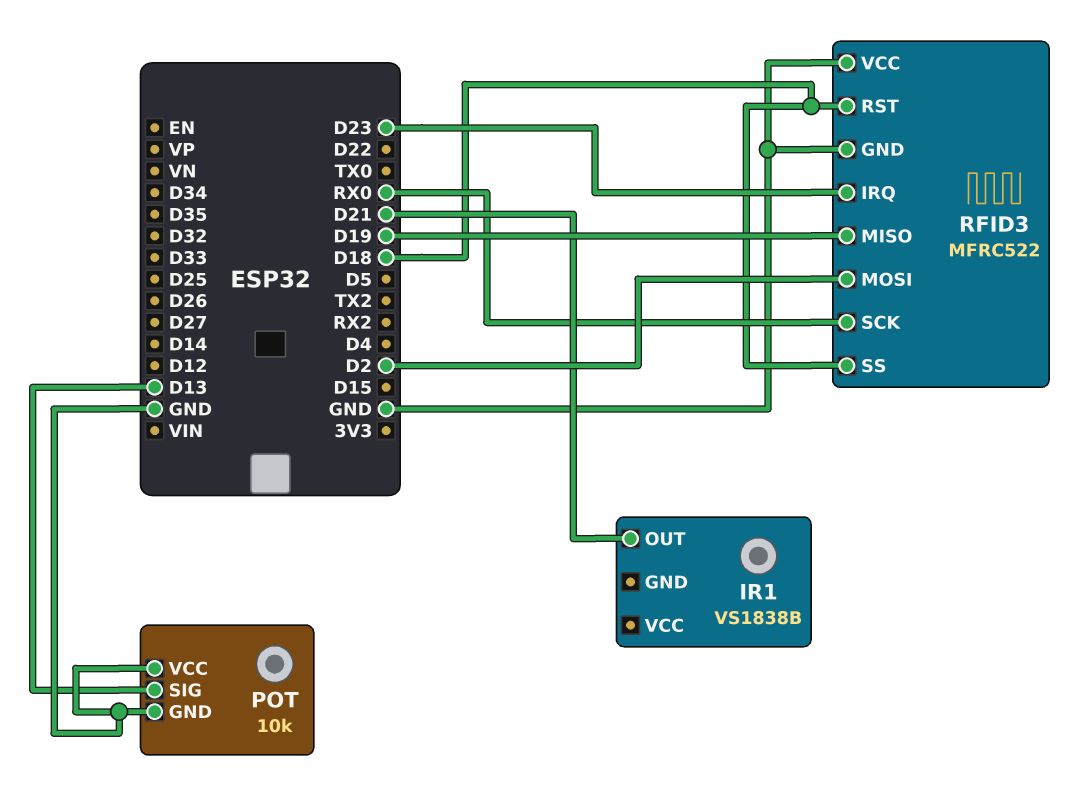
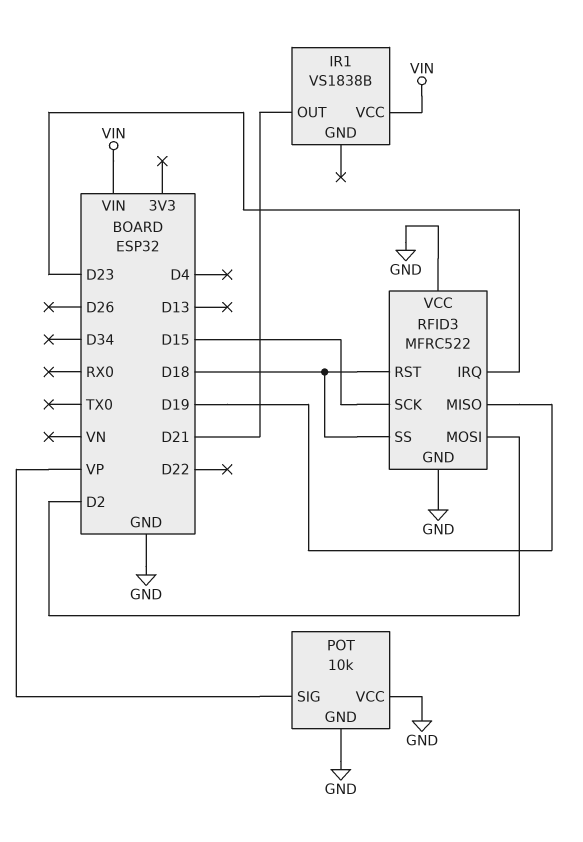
IR1 pin VCC: none -> VIN
POT pin SIG: D13 -> VP
RFID3 pin SCK: RX0 -> D15

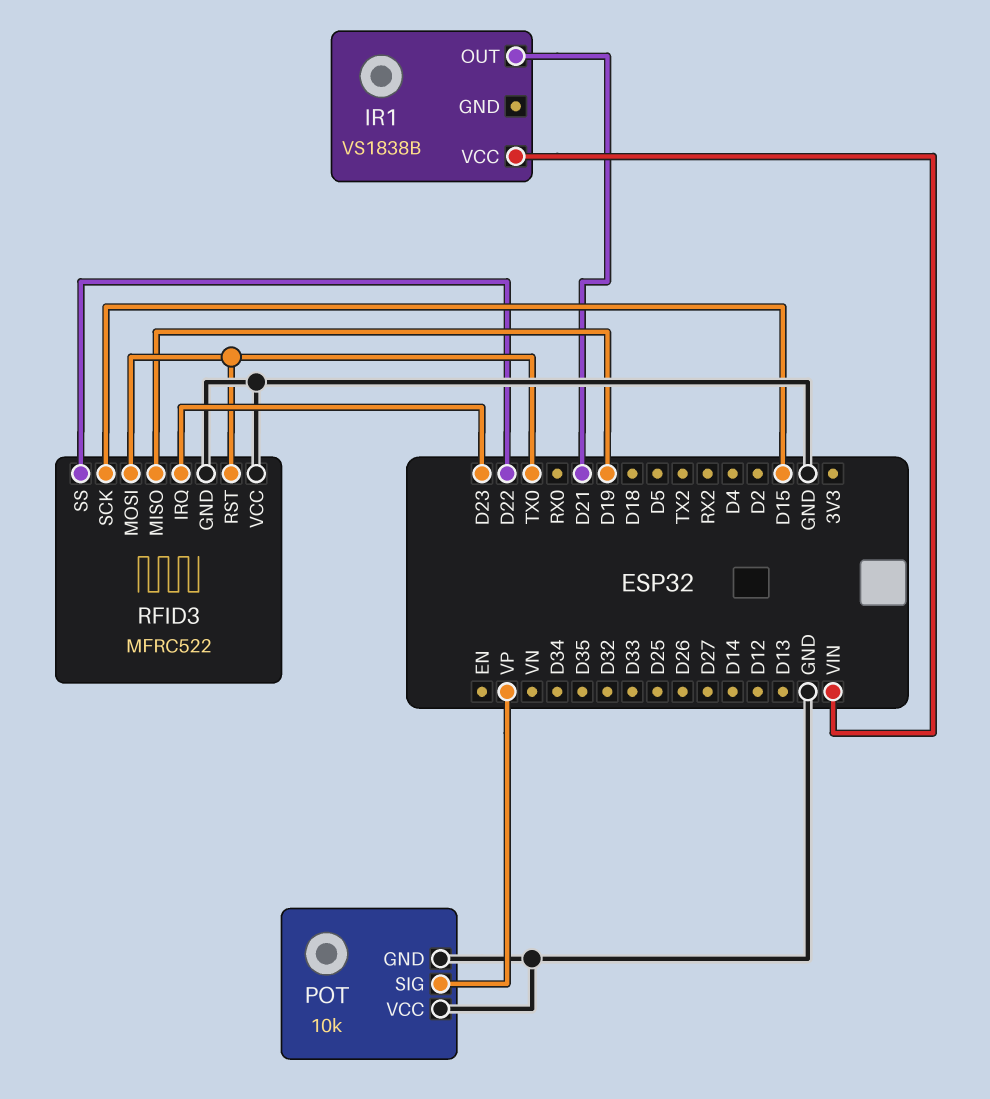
RFID3 pin MOSI: D2 -> TX0
RFID3 pin RST: D18 -> TX0
RFID3 pin SS: D18 -> D22

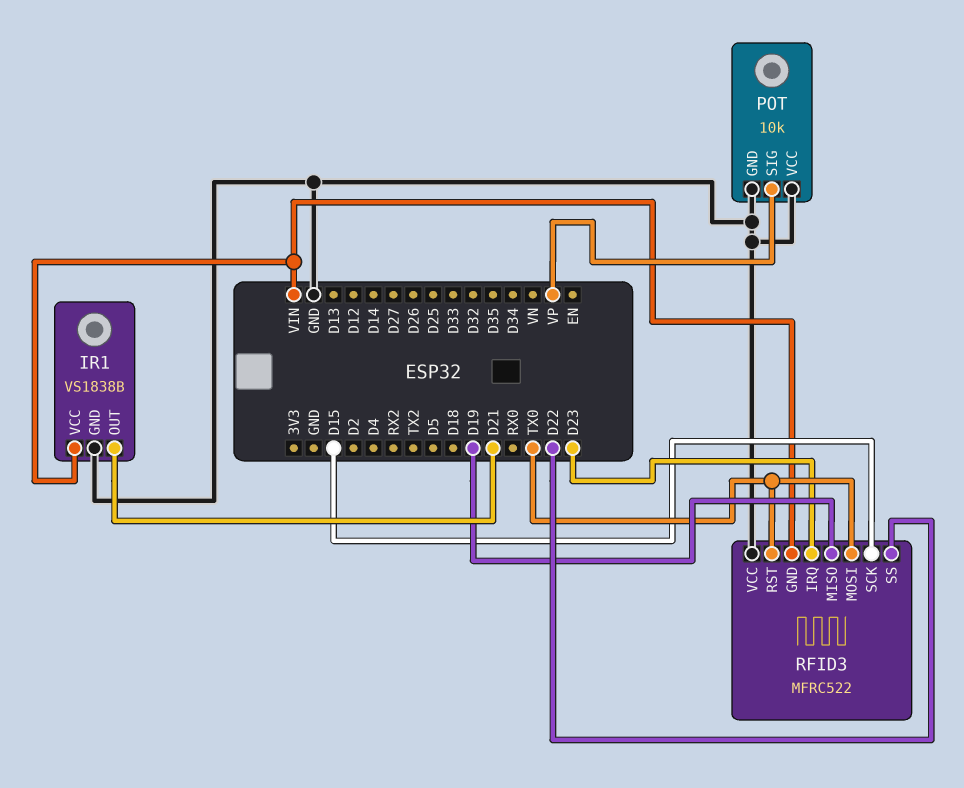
IR1 pin GND: none -> GND
RFID3 pin GND: GND -> VIN

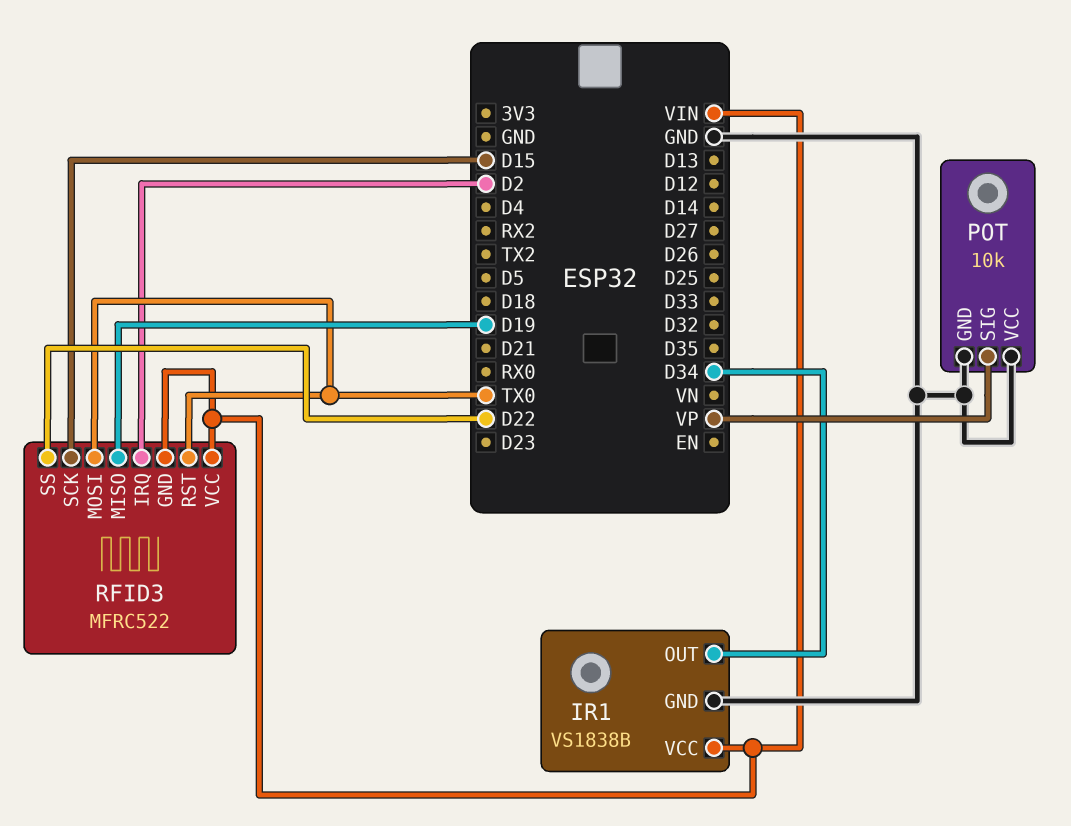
IR1 pin OUT: D21 -> D34
RFID3 pin IRQ: D23 -> D2
RFID3 pin VCC: GND -> VIN

